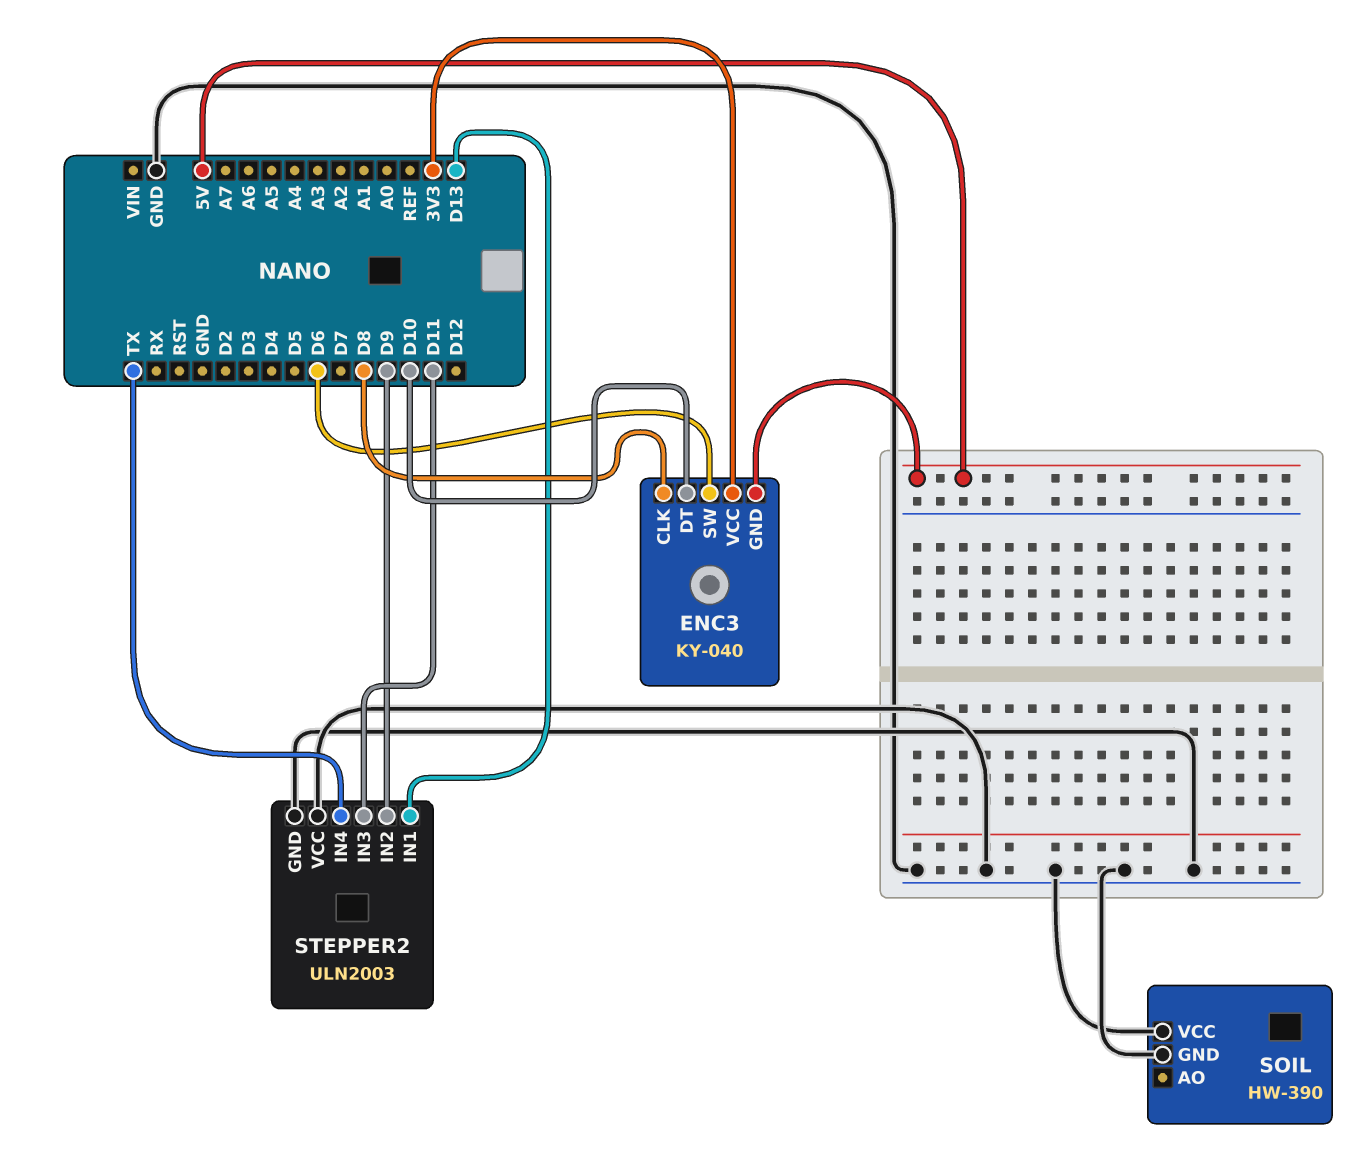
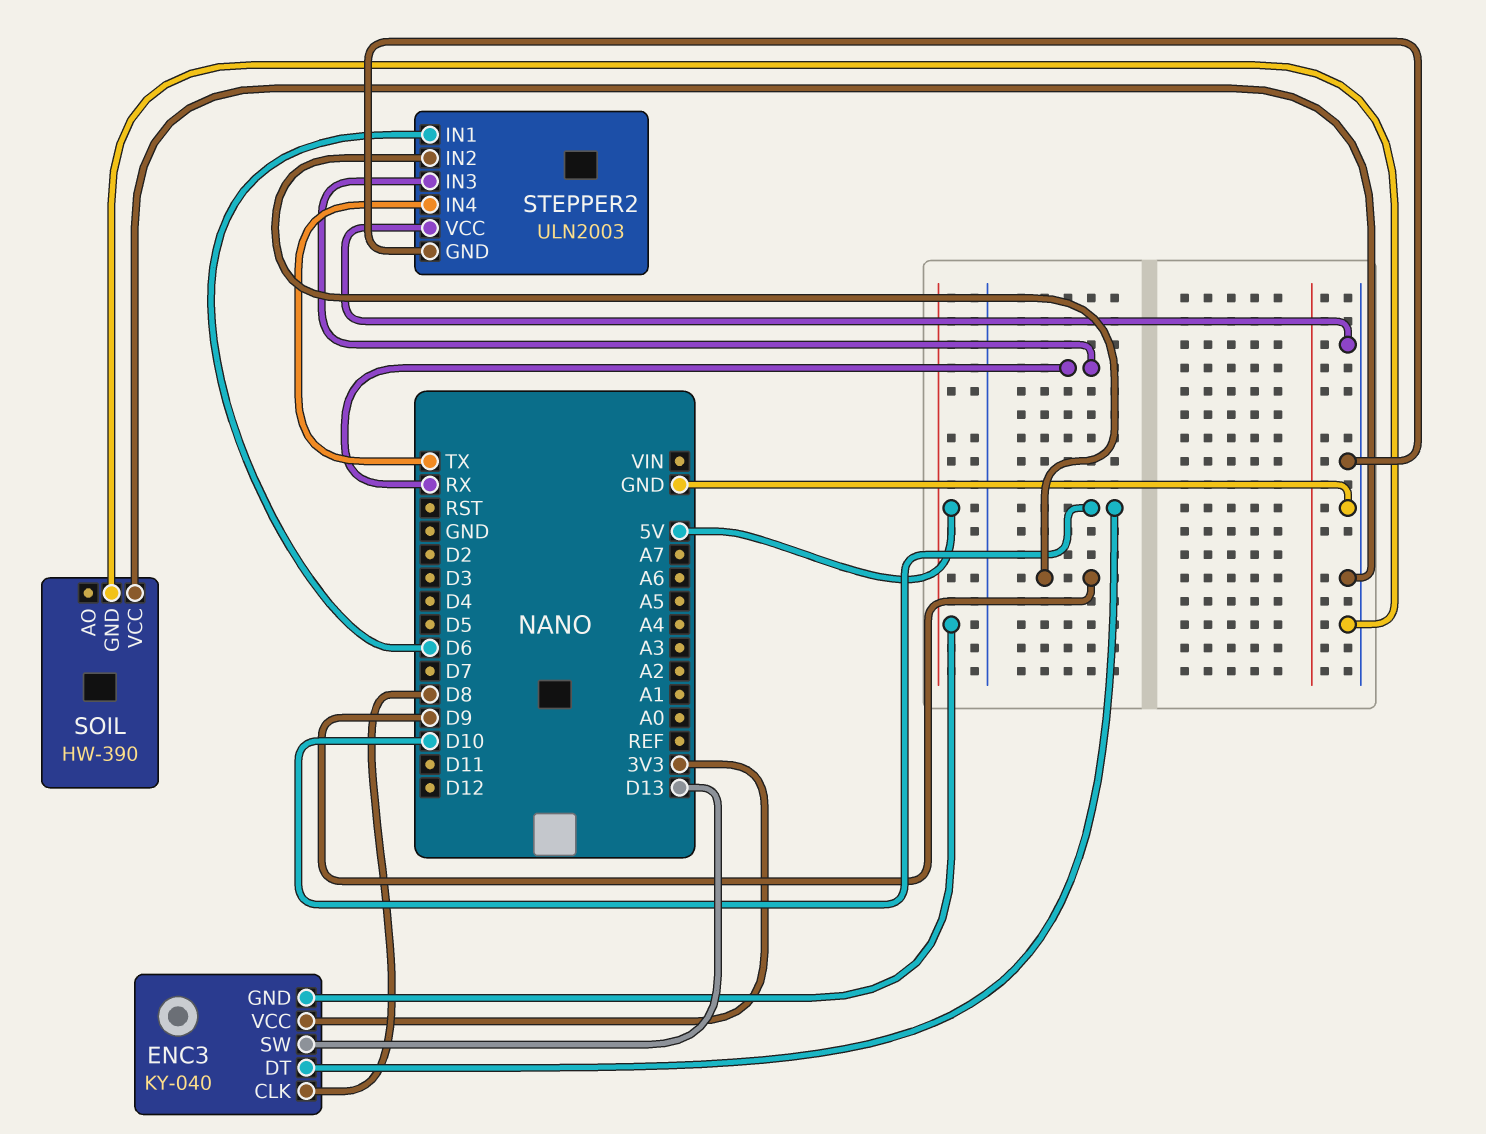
ENC3 pin SW: D6 -> D13
STEPPER2 pin IN1: D13 -> D6
STEPPER2 pin IN3: D11 -> RX

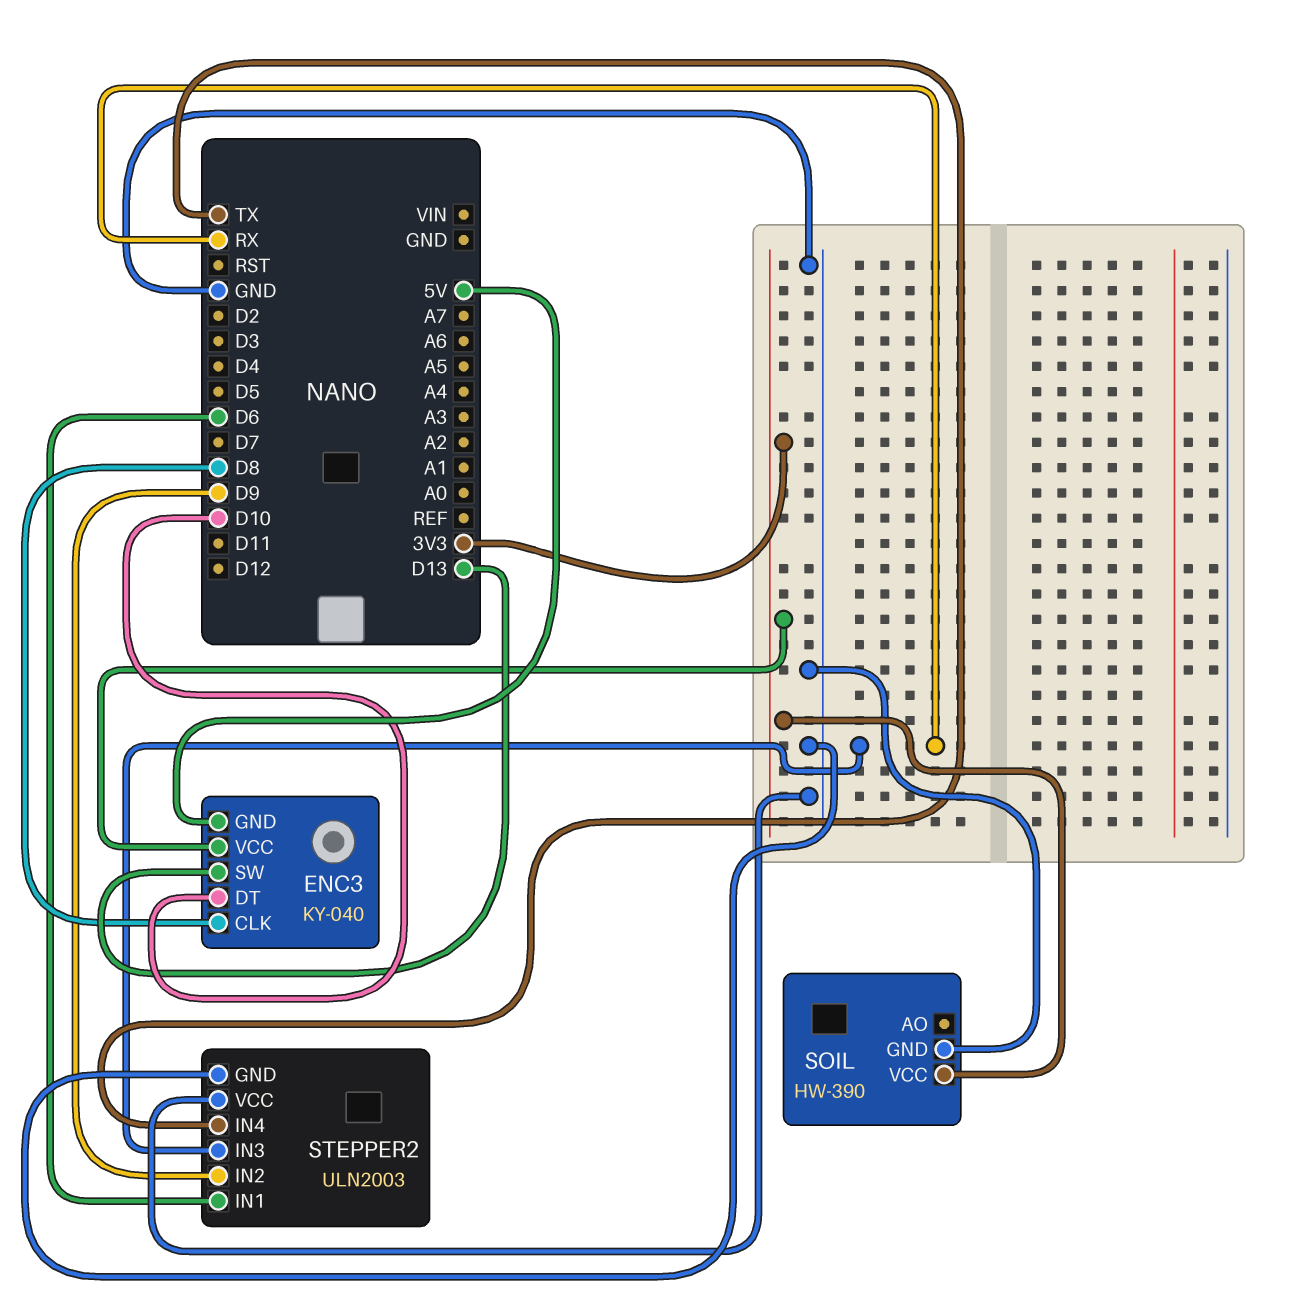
SOIL pin VCC: GND -> 3V3

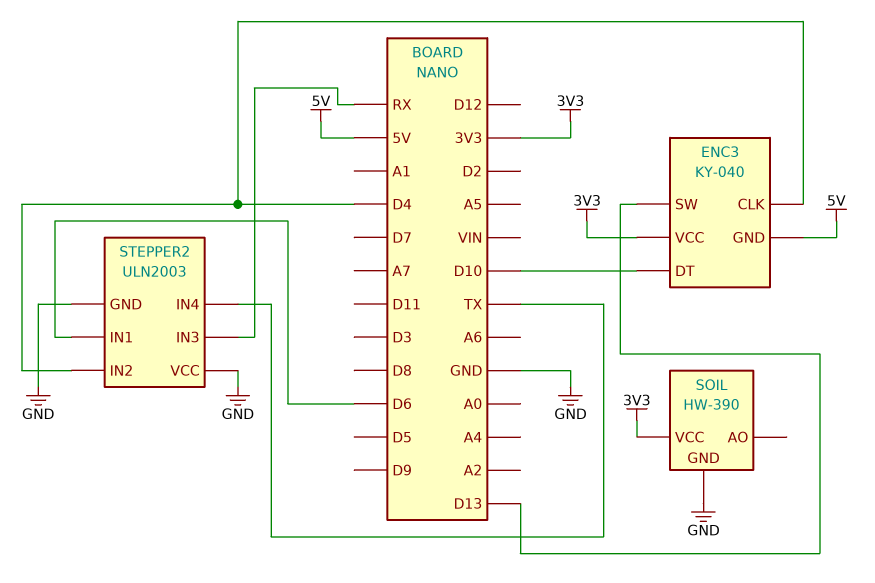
ENC3 pin CLK: D8 -> D4
STEPPER2 pin IN2: D9 -> D4

